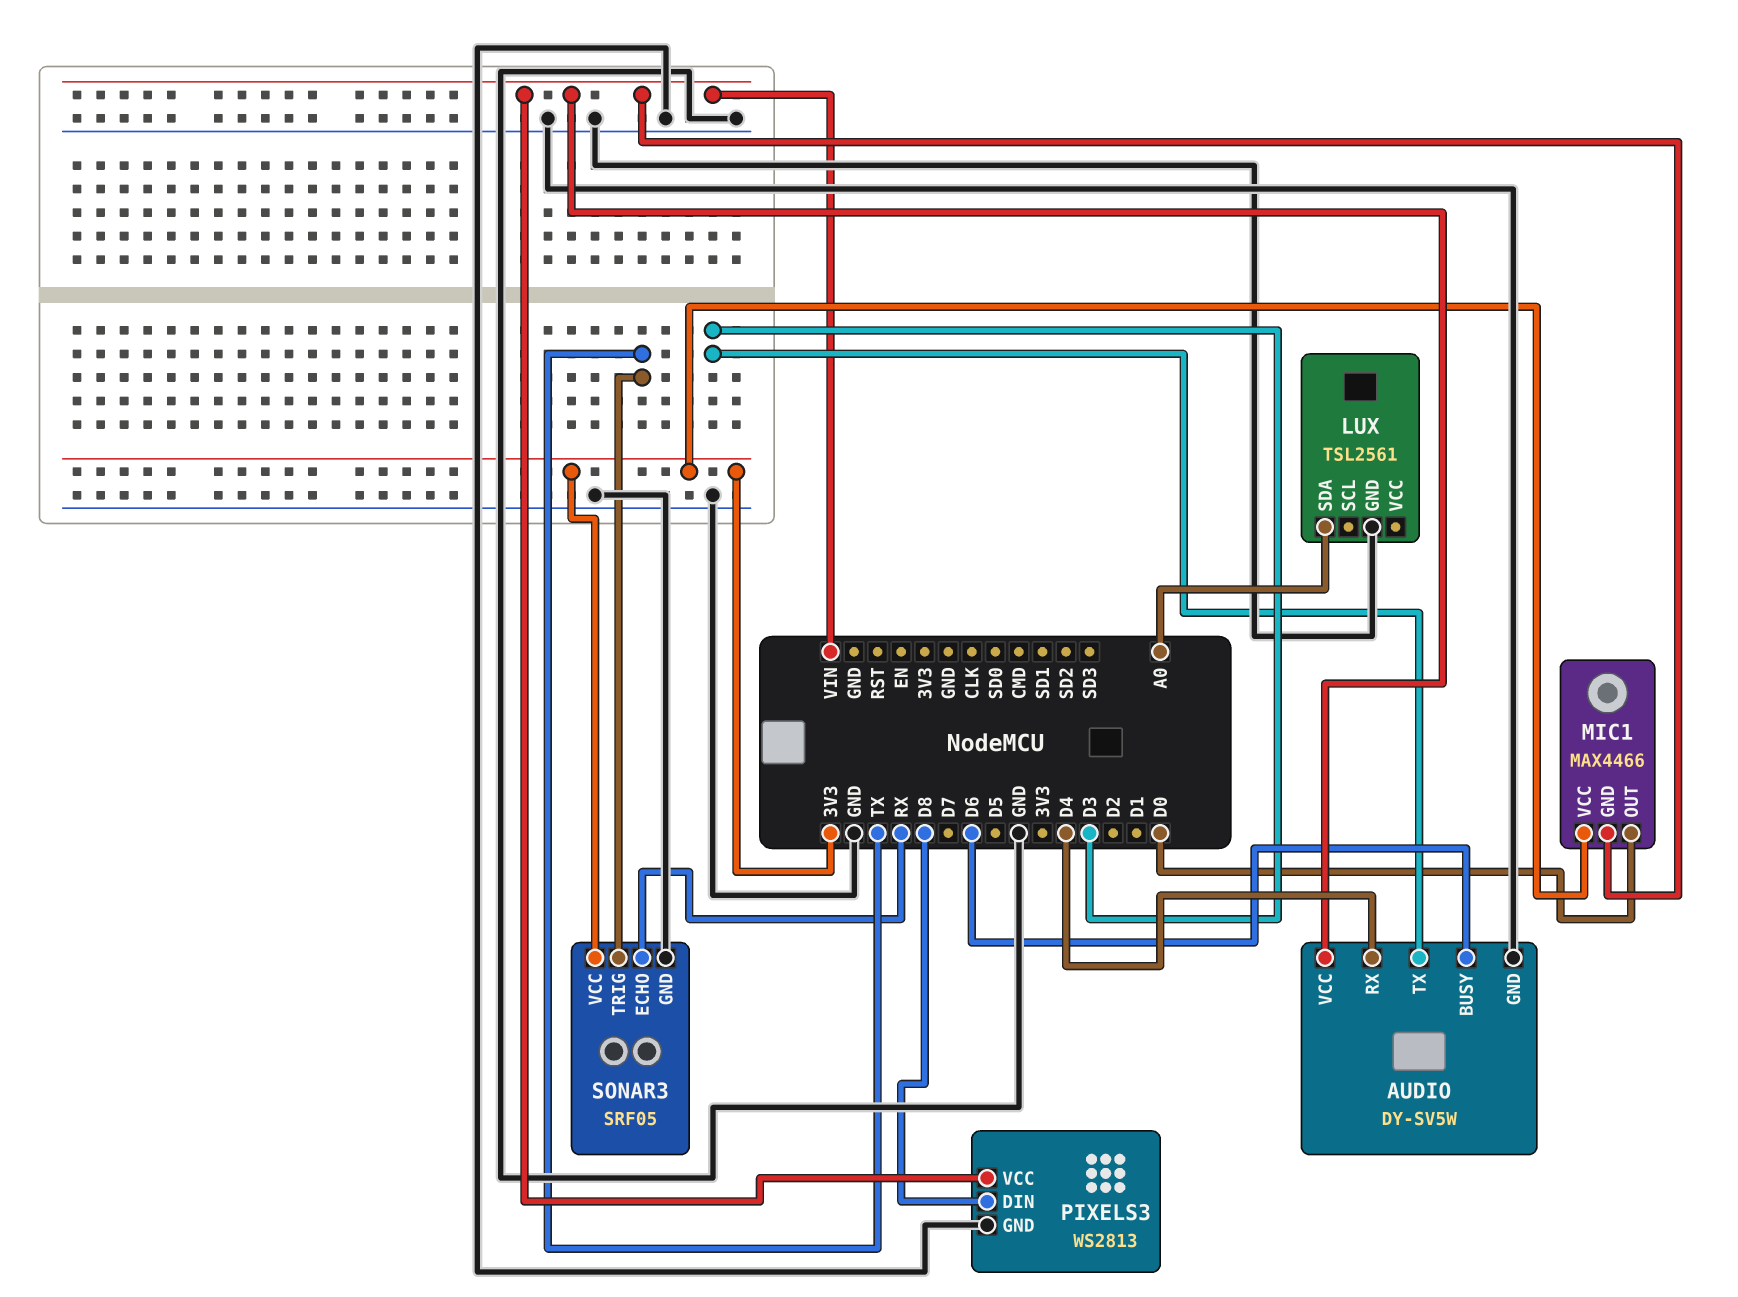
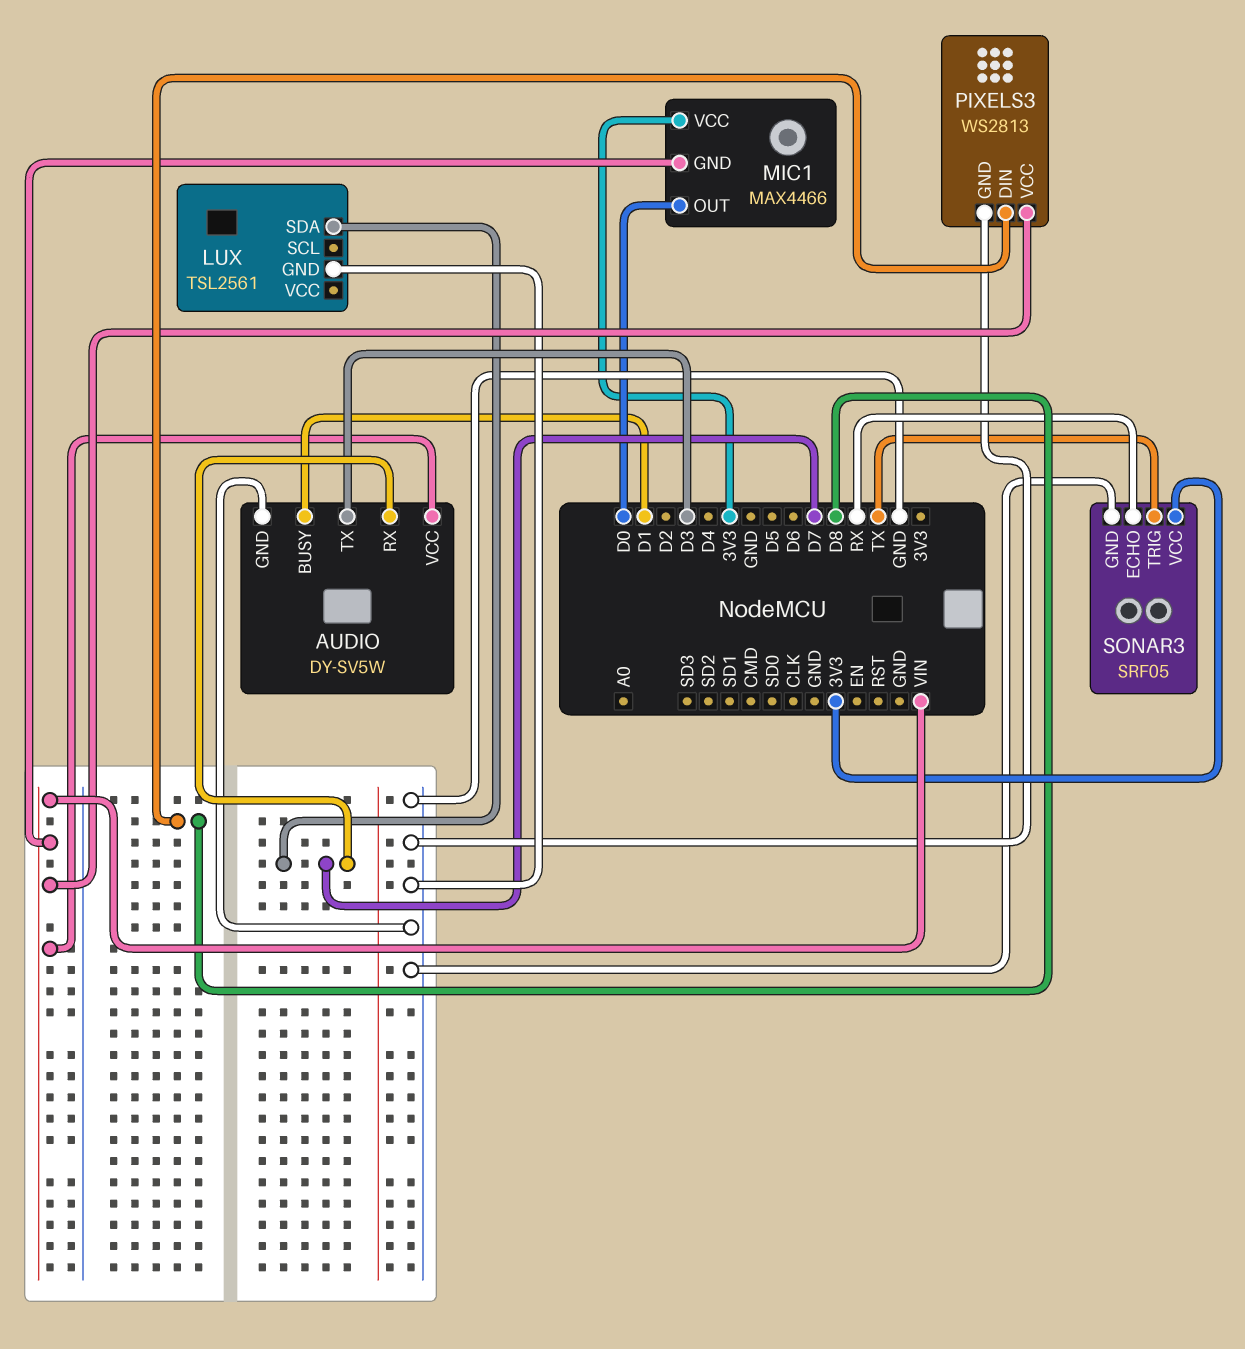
AUDIO pin BUSY: D6 -> D1
AUDIO pin RX: D4 -> D7
LUX pin SDA: A0 -> D7

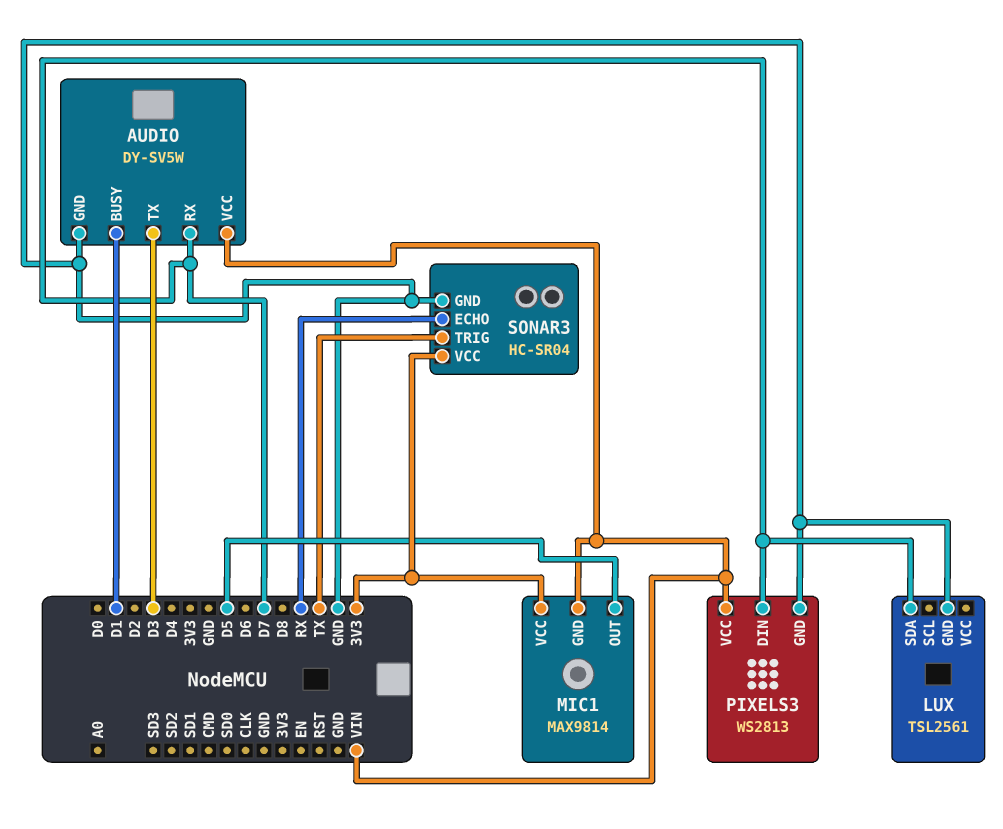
MIC1: MAX4466 -> MAX9814
MIC1 pin OUT: D0 -> D5
PIXELS3 pin DIN: D8 -> D7
SONAR3: SRF05 -> HC-SR04

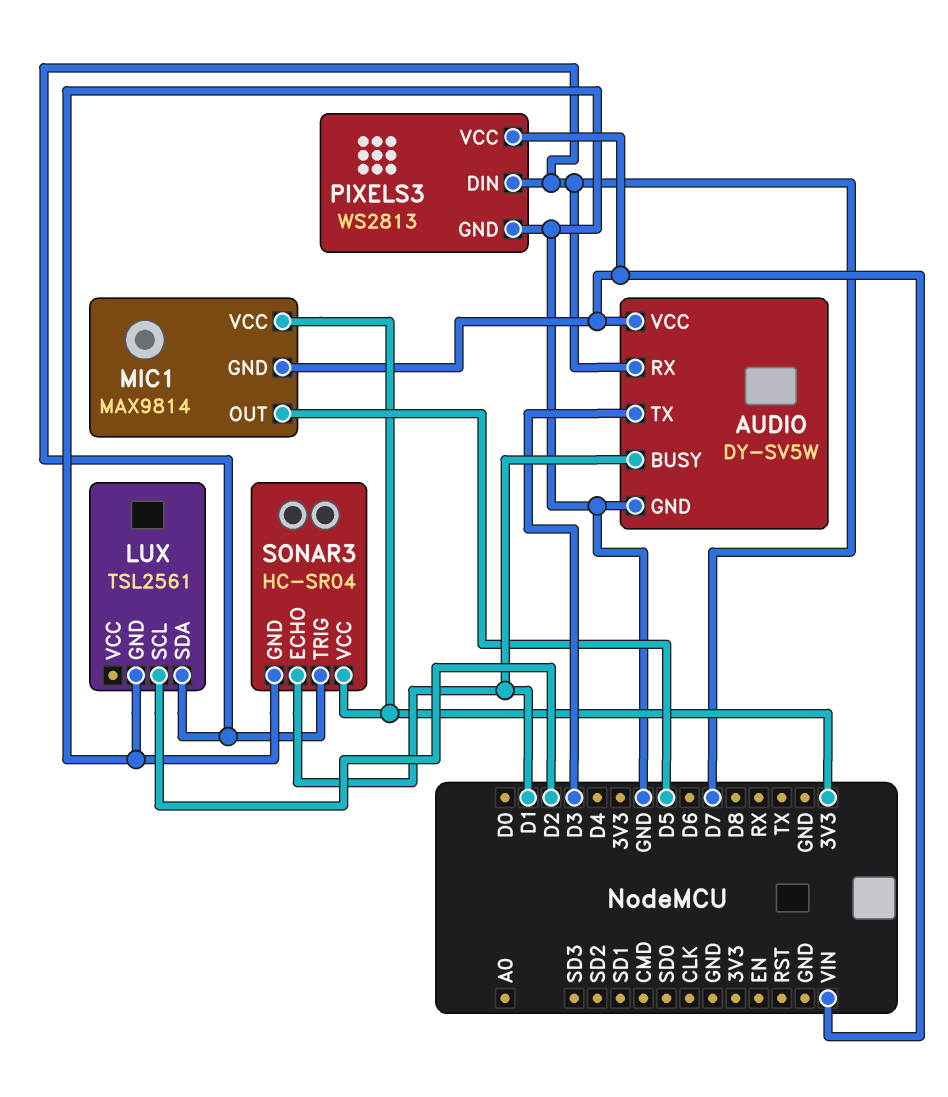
LUX pin SCL: none -> D2
SONAR3 pin ECHO: RX -> D1
SONAR3 pin TRIG: TX -> D7

